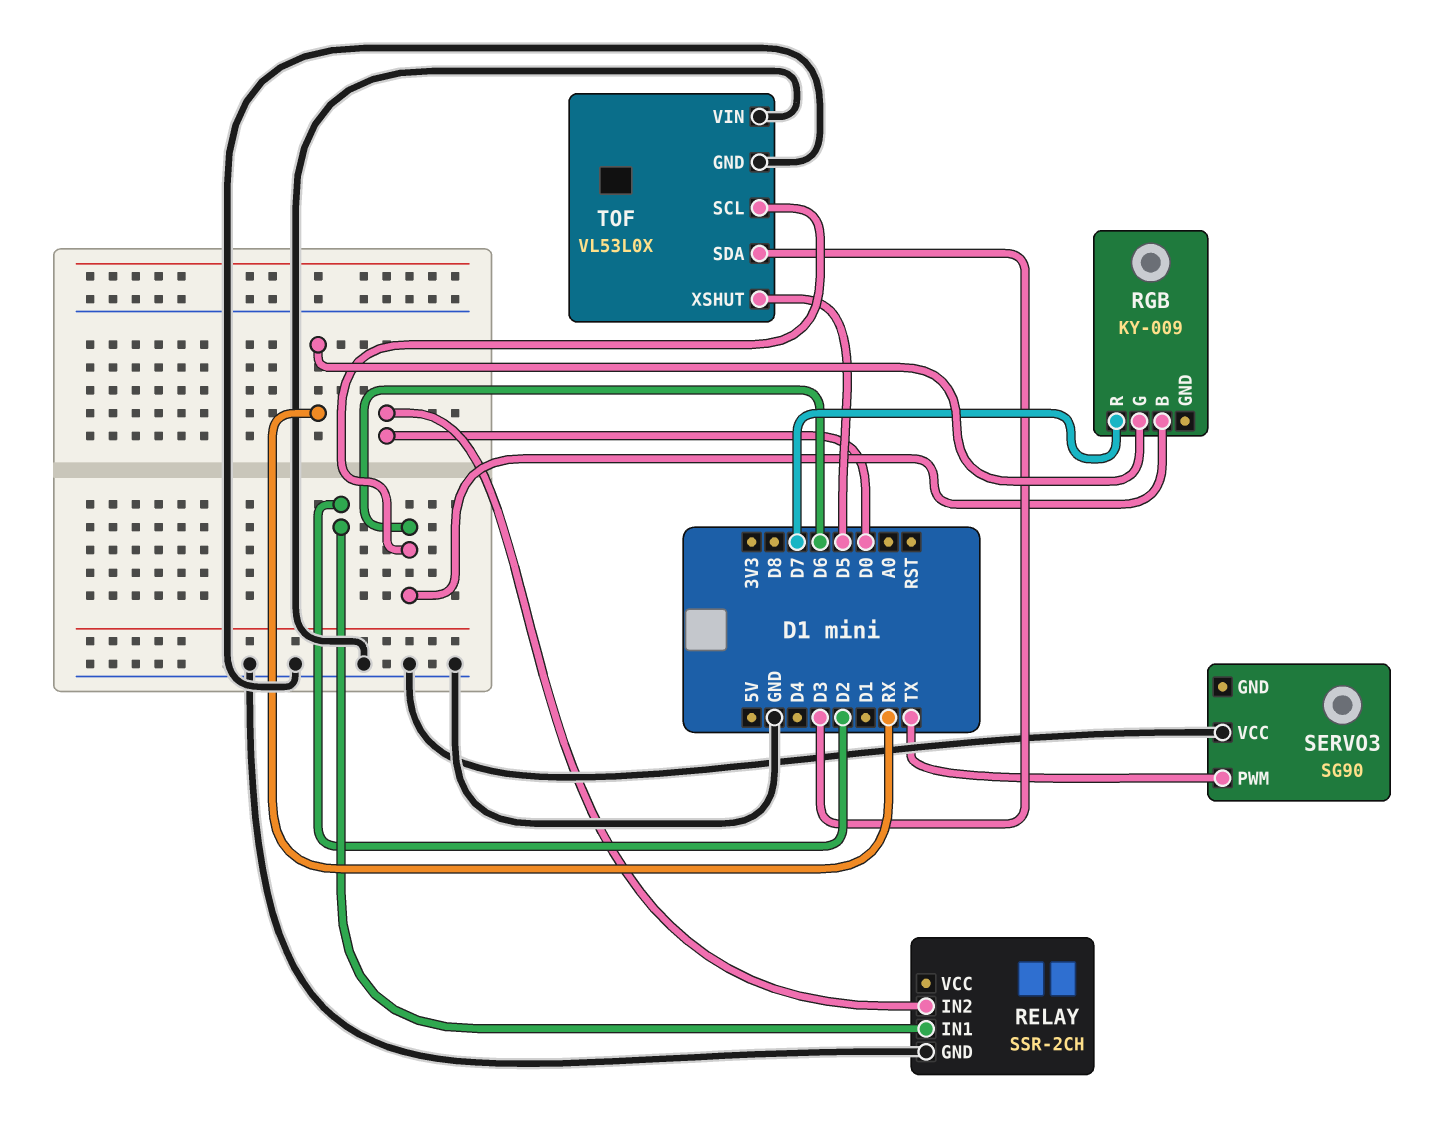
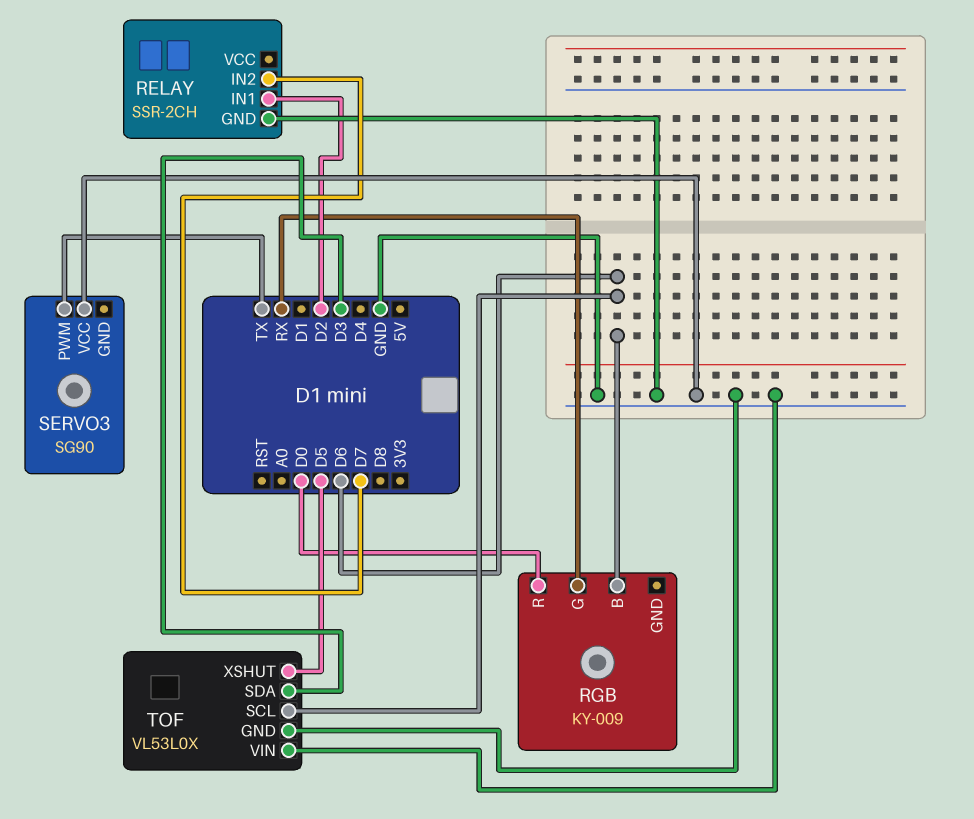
RELAY pin IN2: D0 -> D7
RGB pin R: D7 -> D0

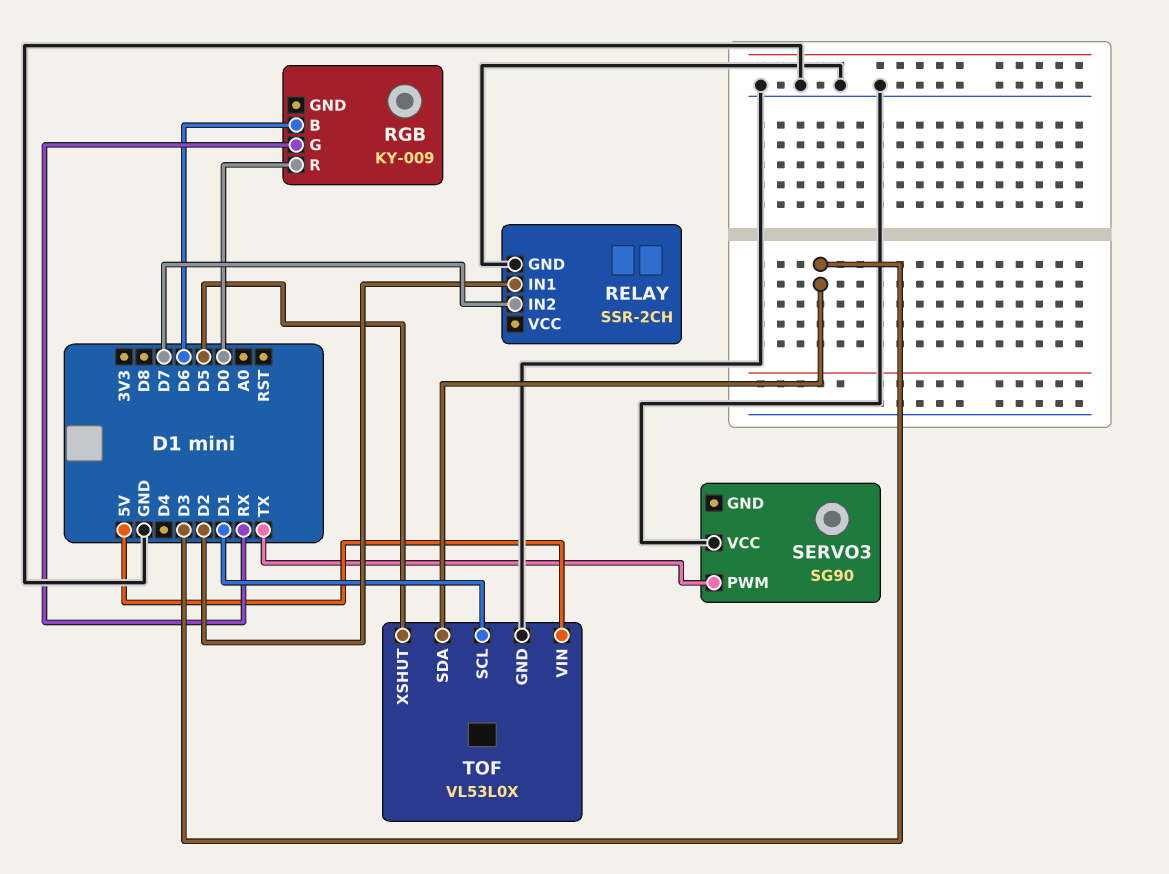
TOF pin SCL: D6 -> D1
TOF pin VIN: GND -> 5V

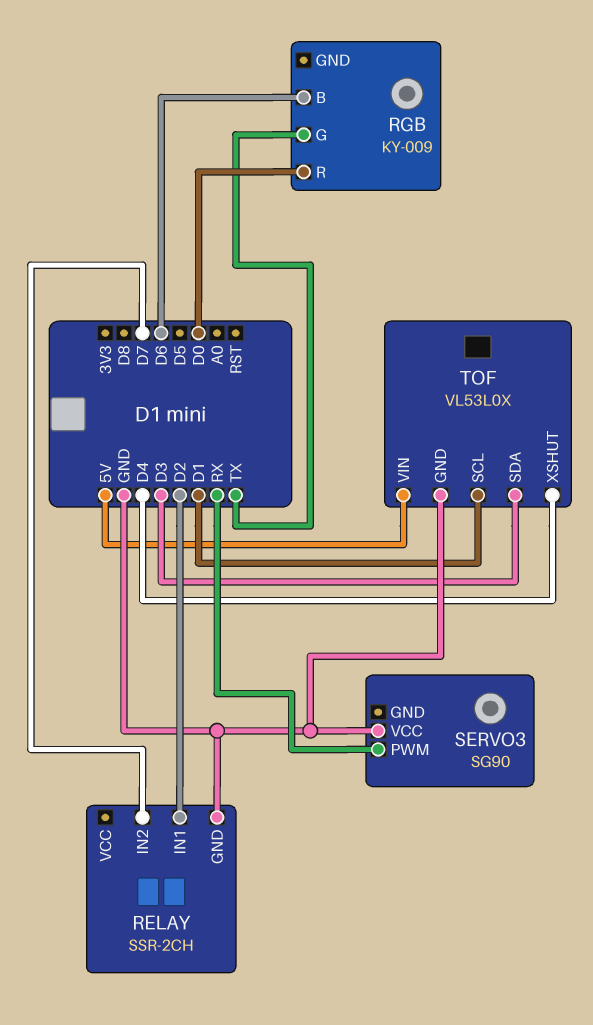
RGB pin G: RX -> TX
SERVO3 pin PWM: TX -> RX
TOF pin XSHUT: D5 -> D4

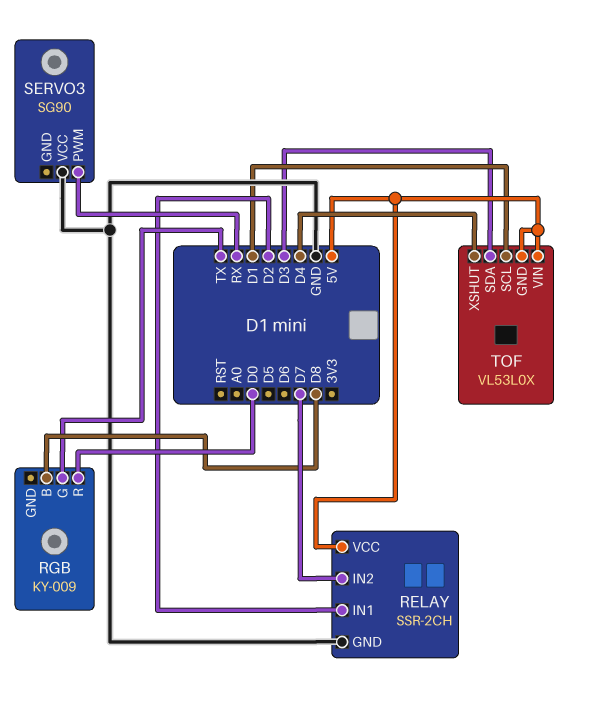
RELAY pin VCC: none -> 5V
RGB pin B: D6 -> D8
TOF pin GND: GND -> 5V

